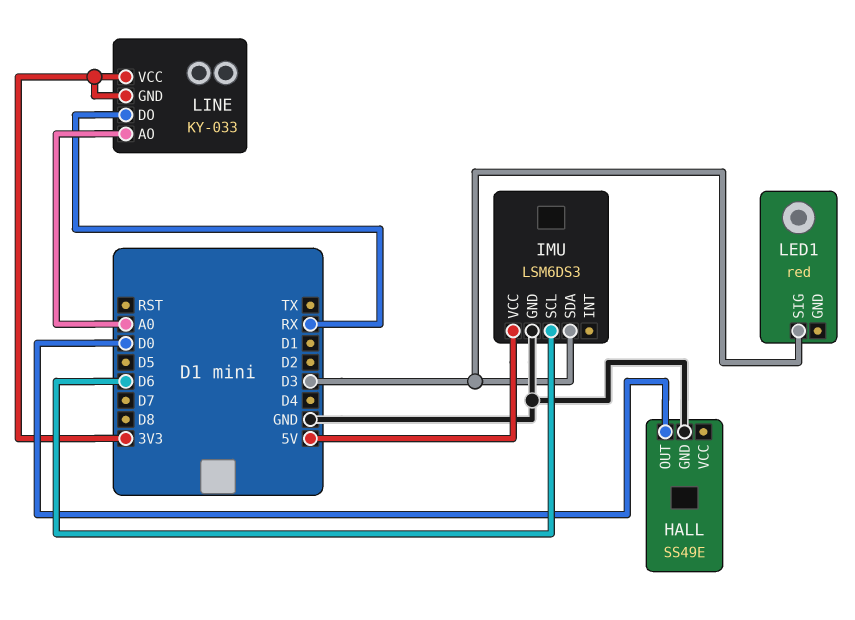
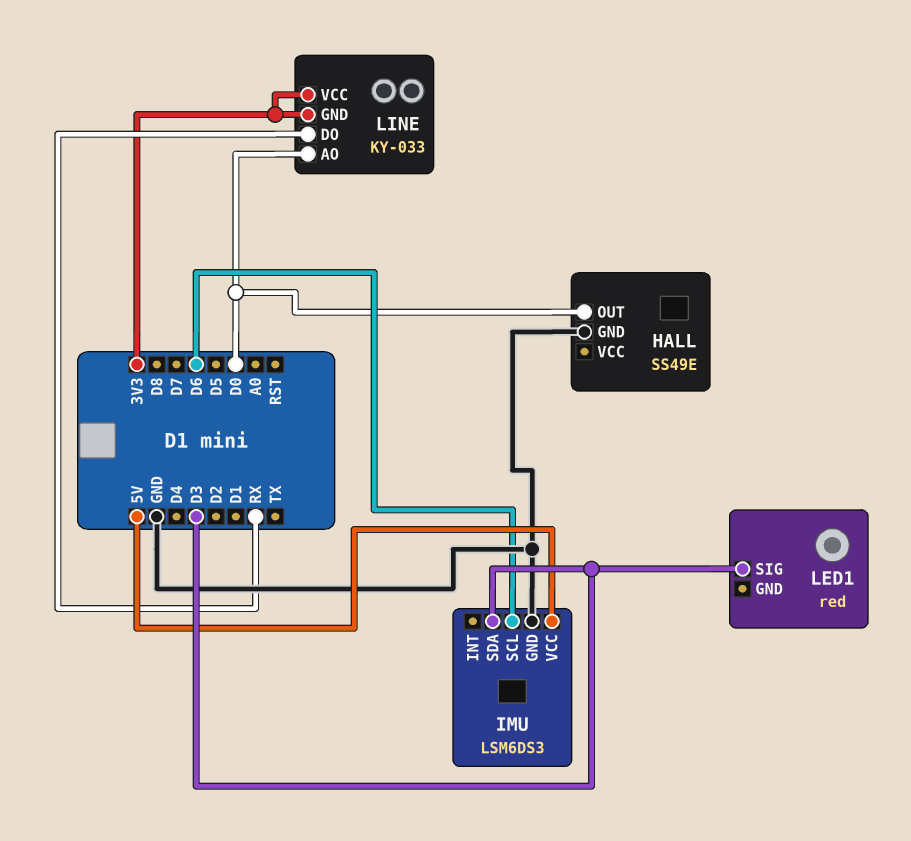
LINE pin AO: A0 -> D0

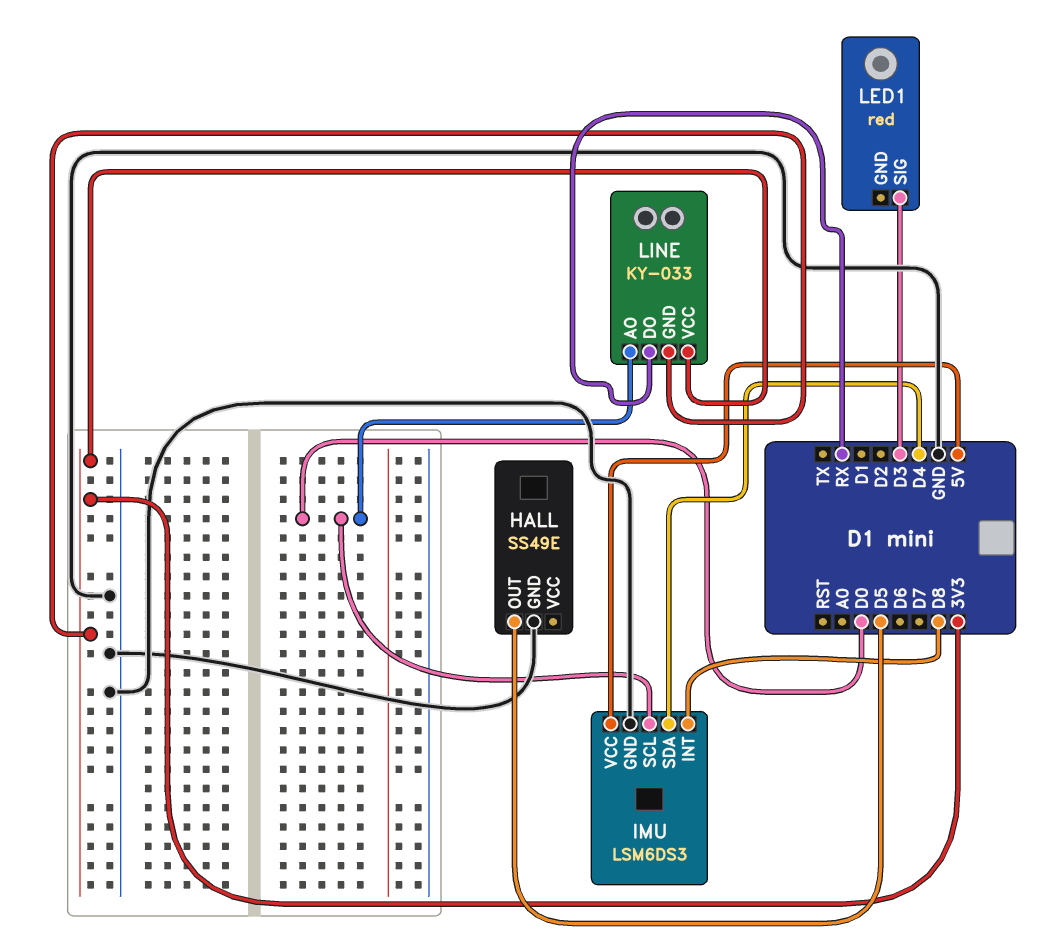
HALL pin OUT: D0 -> D5
IMU pin INT: none -> D8
IMU pin SCL: D6 -> D0
IMU pin SDA: D3 -> D4

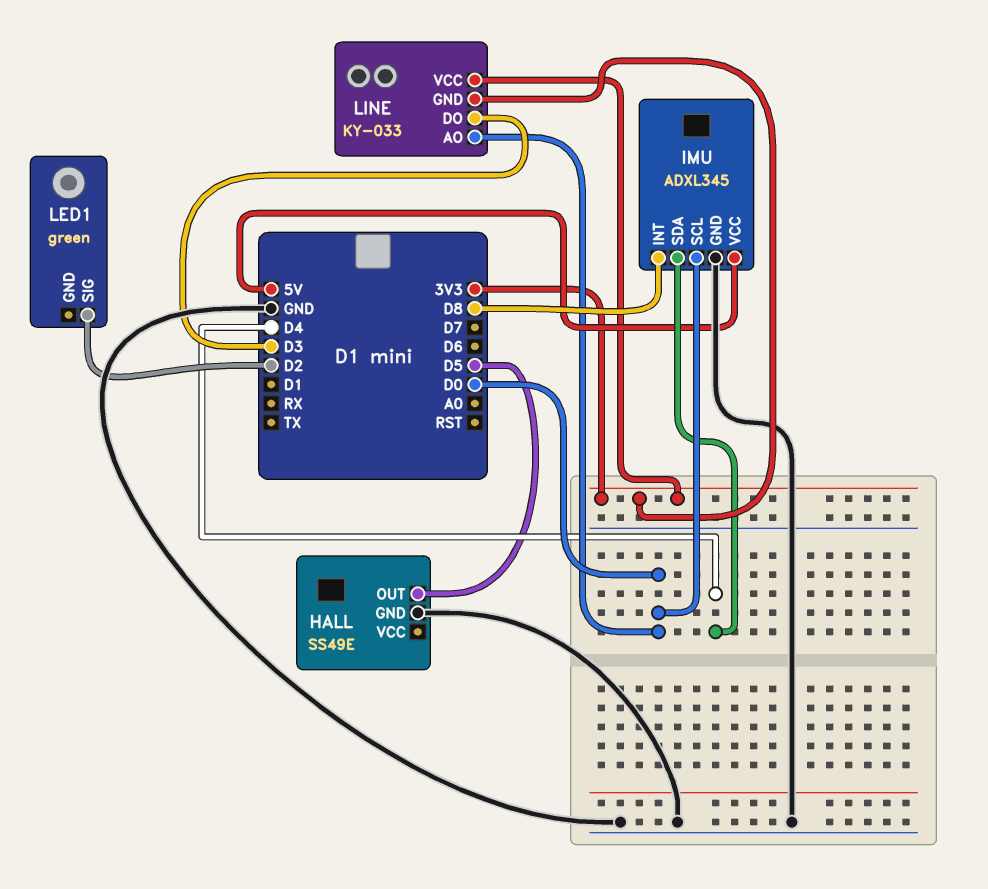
IMU: LSM6DS3 -> ADXL345
LED1: red -> green
LED1 pin SIG: D3 -> D2
LINE pin DO: RX -> D3

